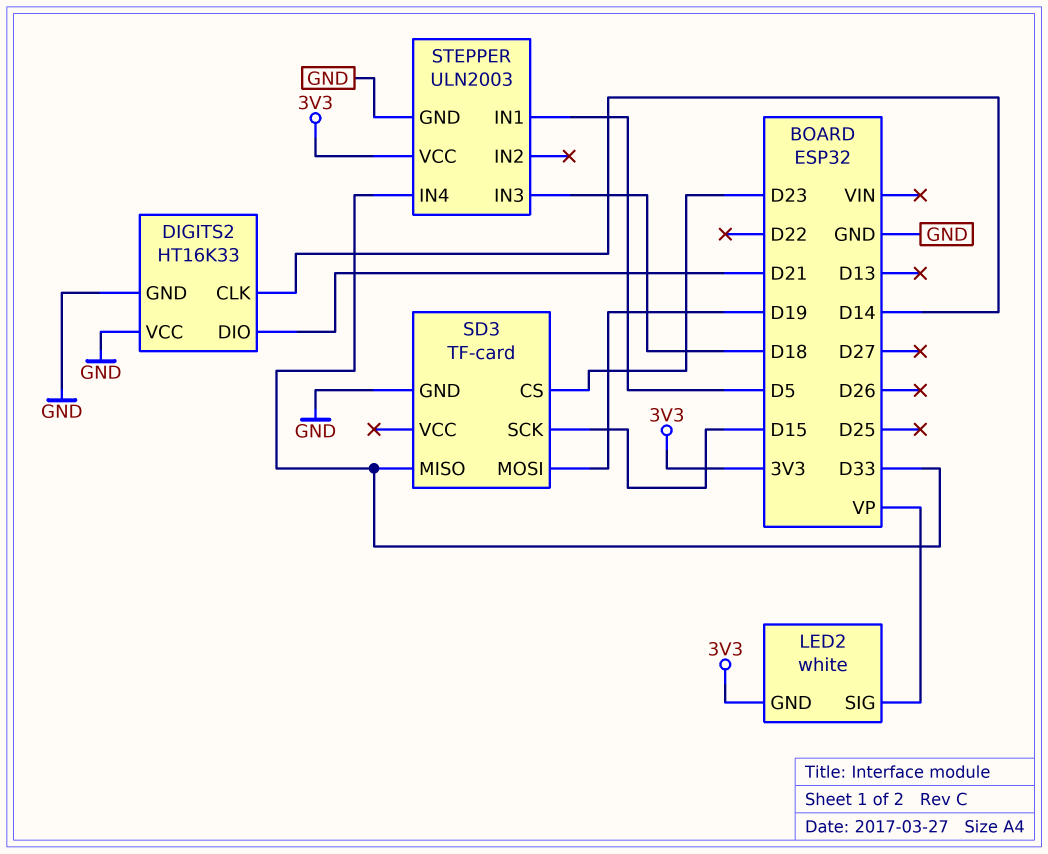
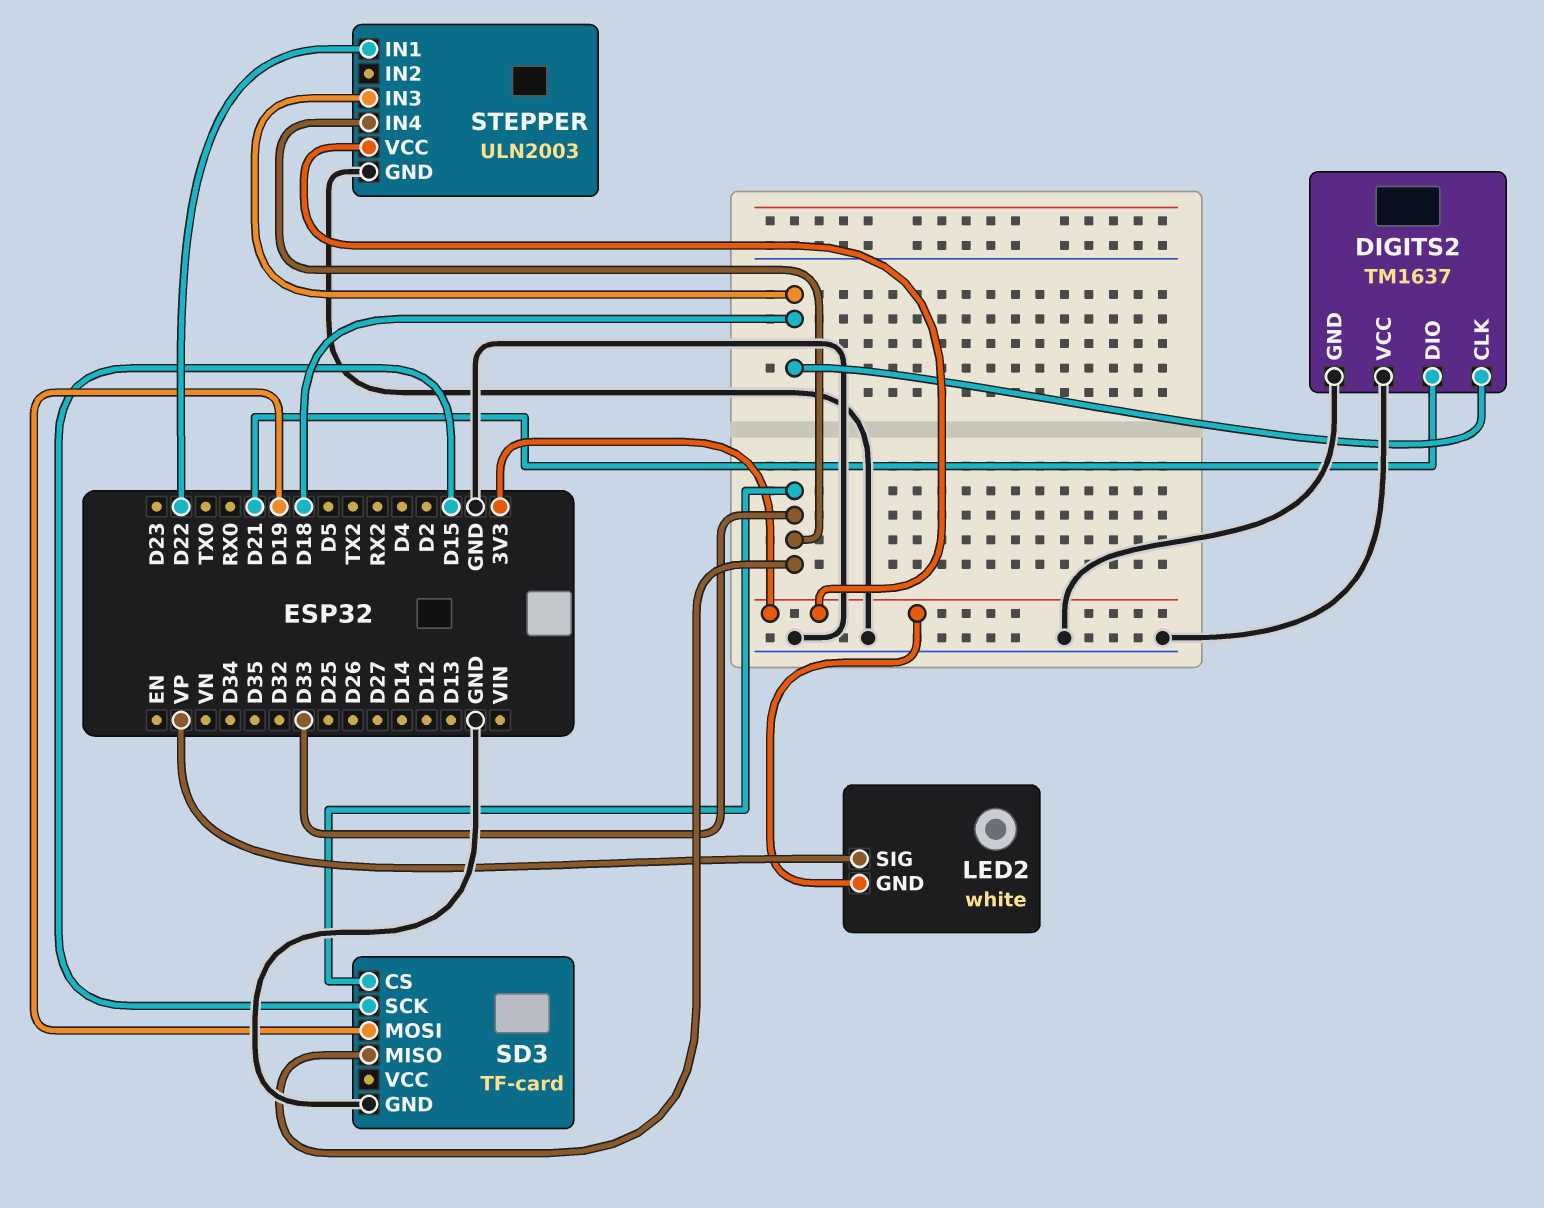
DIGITS2: HT16K33 -> TM1637
DIGITS2 pin CLK: D14 -> D18
SD3 pin CS: D23 -> D33
STEPPER pin IN1: D5 -> D22

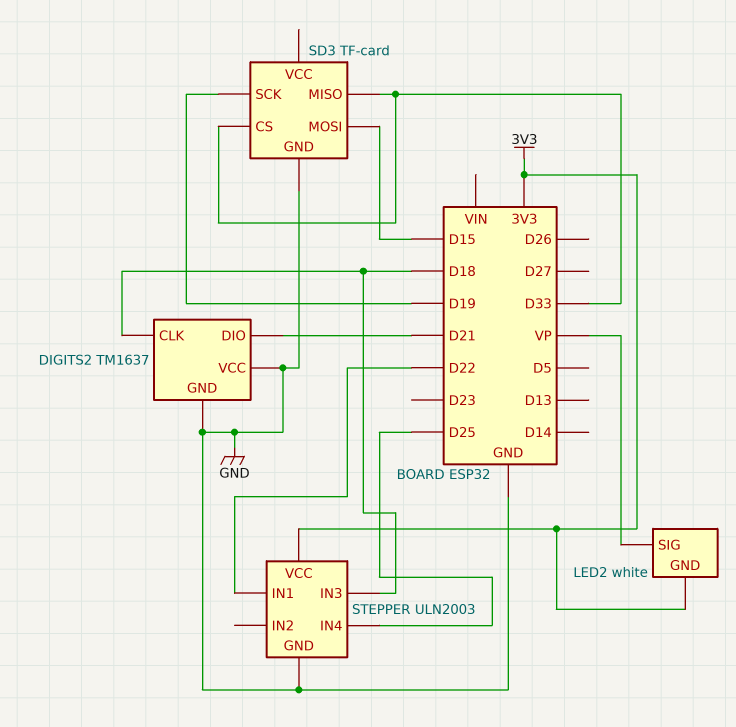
SD3 pin MOSI: D19 -> D15
SD3 pin SCK: D15 -> D19
STEPPER pin IN4: D33 -> D25

